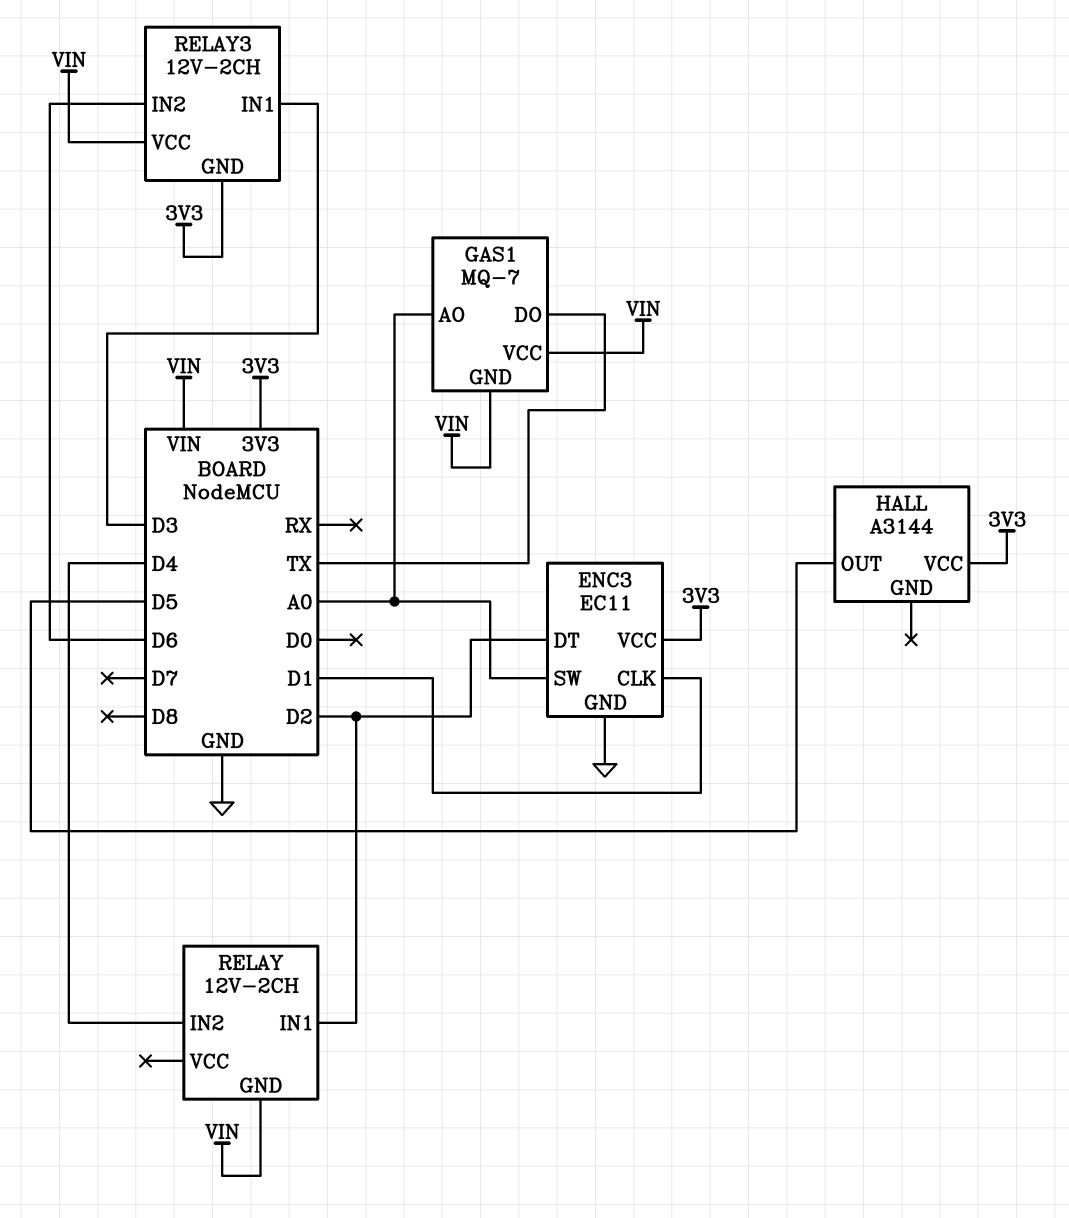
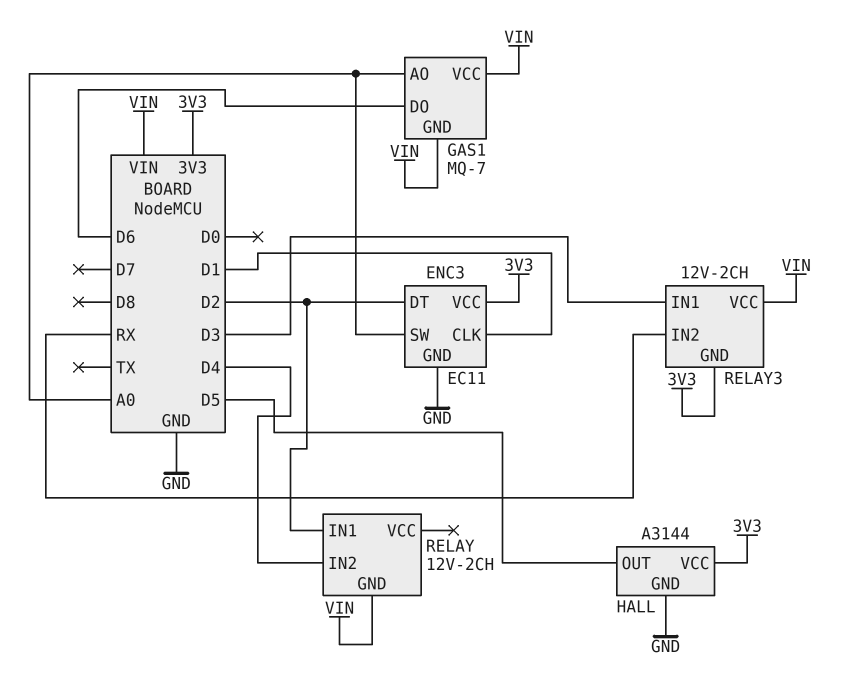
GAS1 pin DO: TX -> D6
HALL pin GND: none -> GND
RELAY3 pin IN2: D6 -> RX

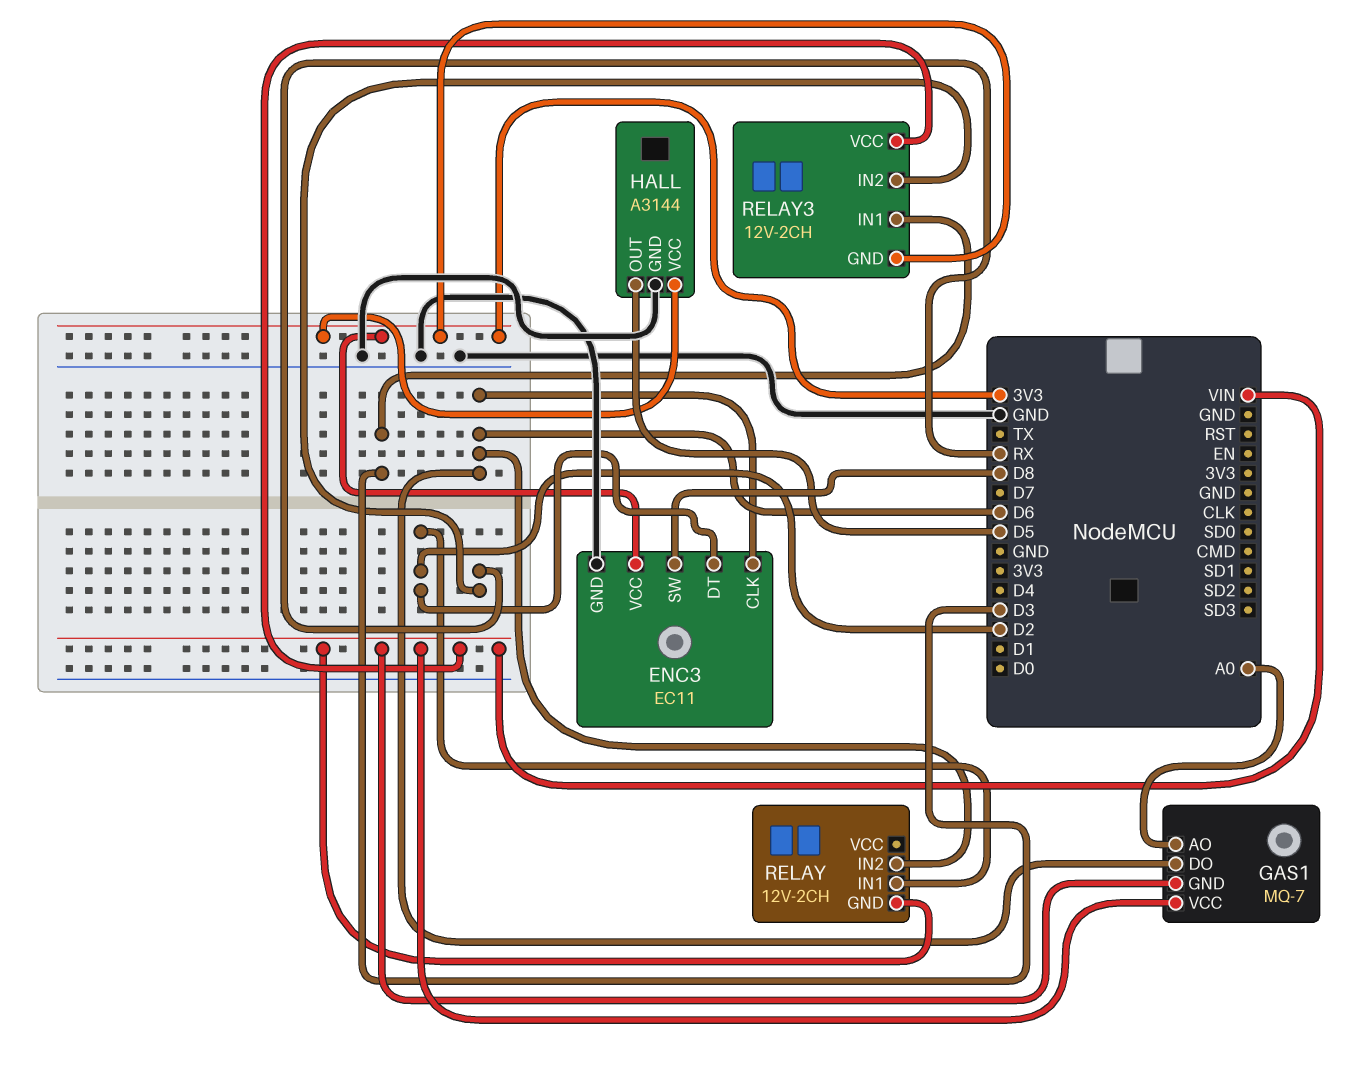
ENC3 pin CLK: D1 -> D6
ENC3 pin SW: A0 -> D8
RELAY pin IN2: D4 -> D6

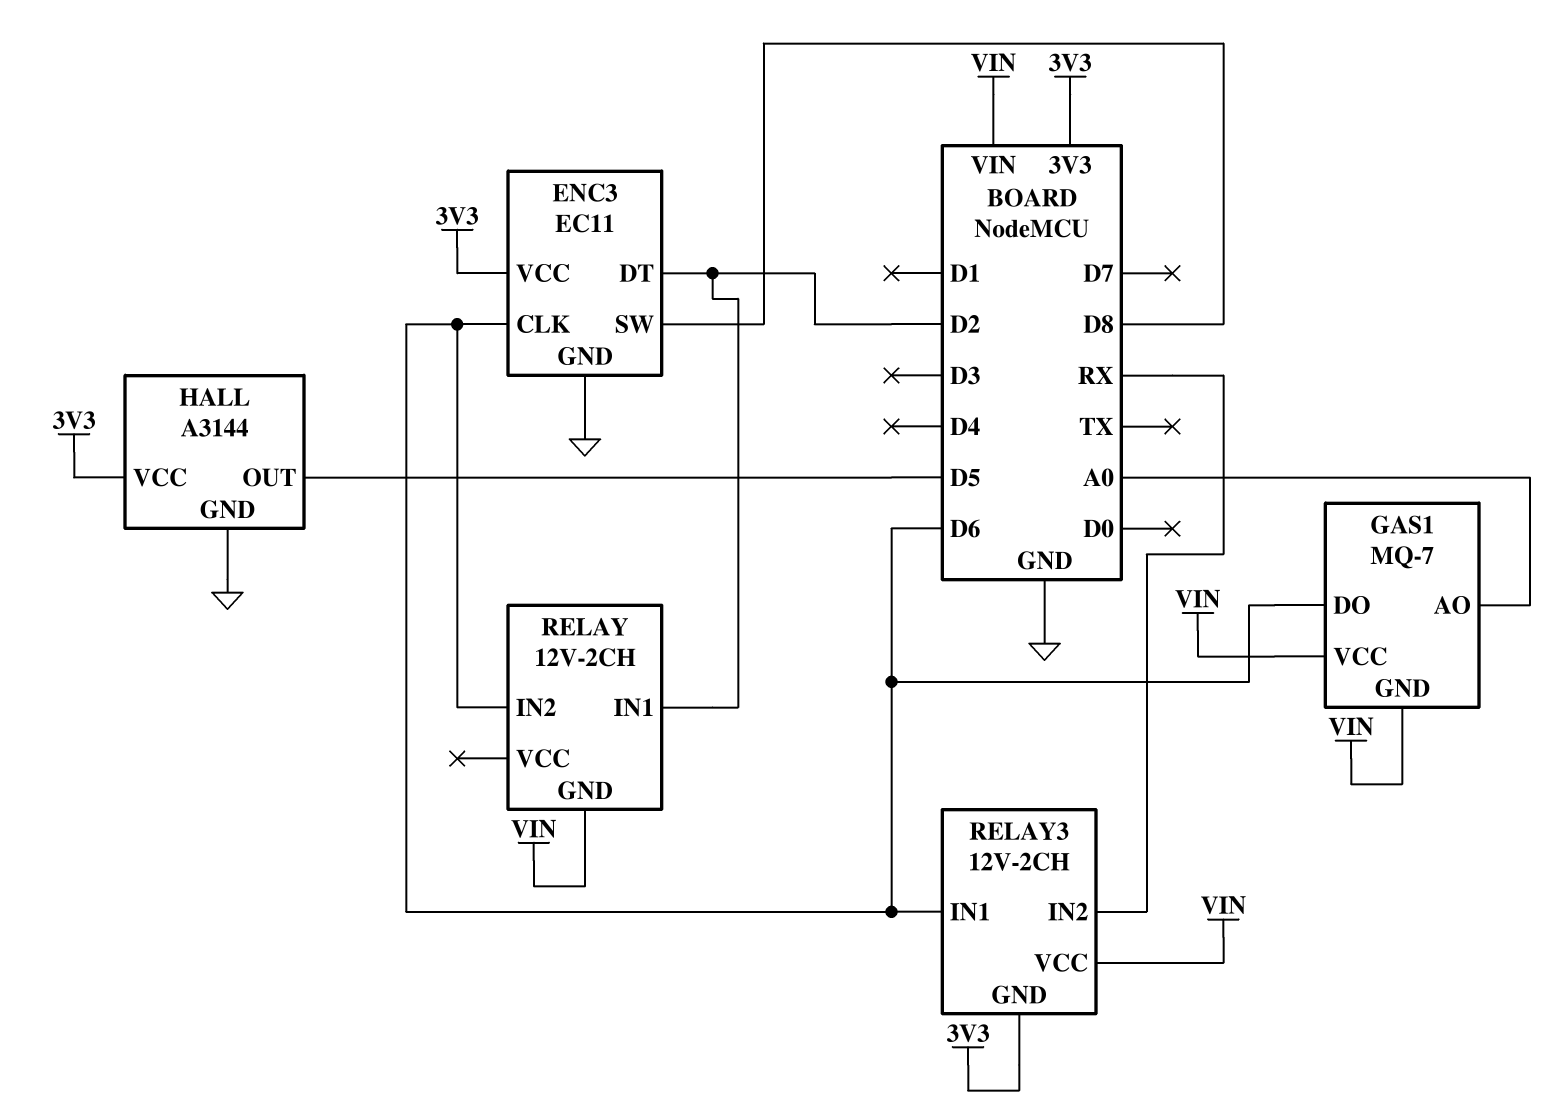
RELAY3 pin IN1: D3 -> D6

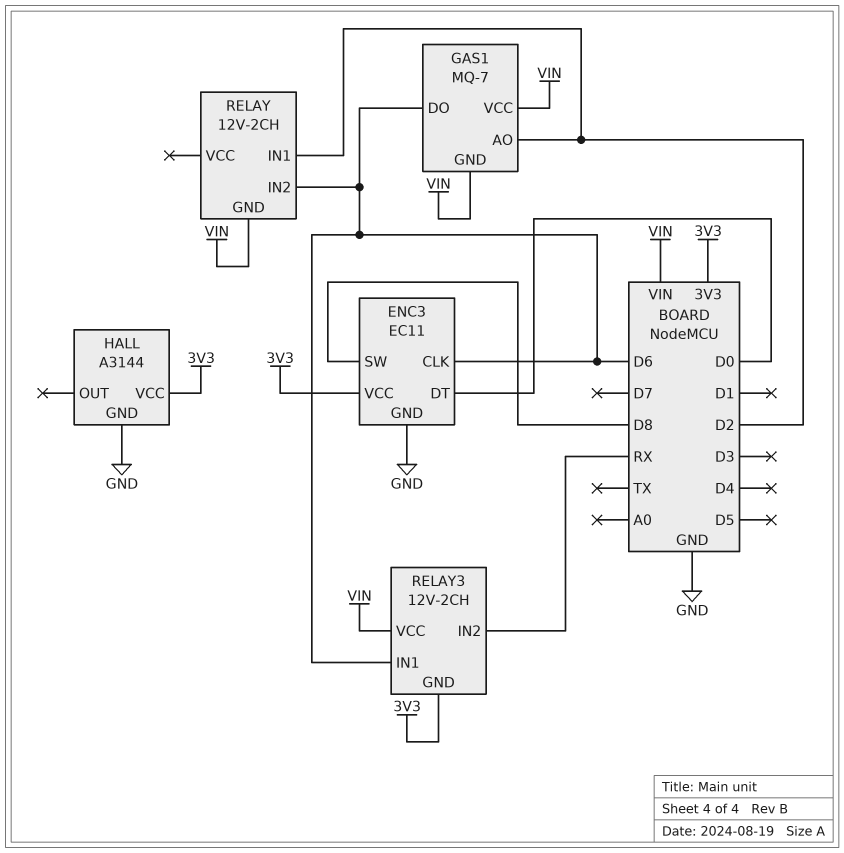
ENC3 pin DT: D2 -> D0
GAS1 pin AO: A0 -> D2
HALL pin OUT: D5 -> none

